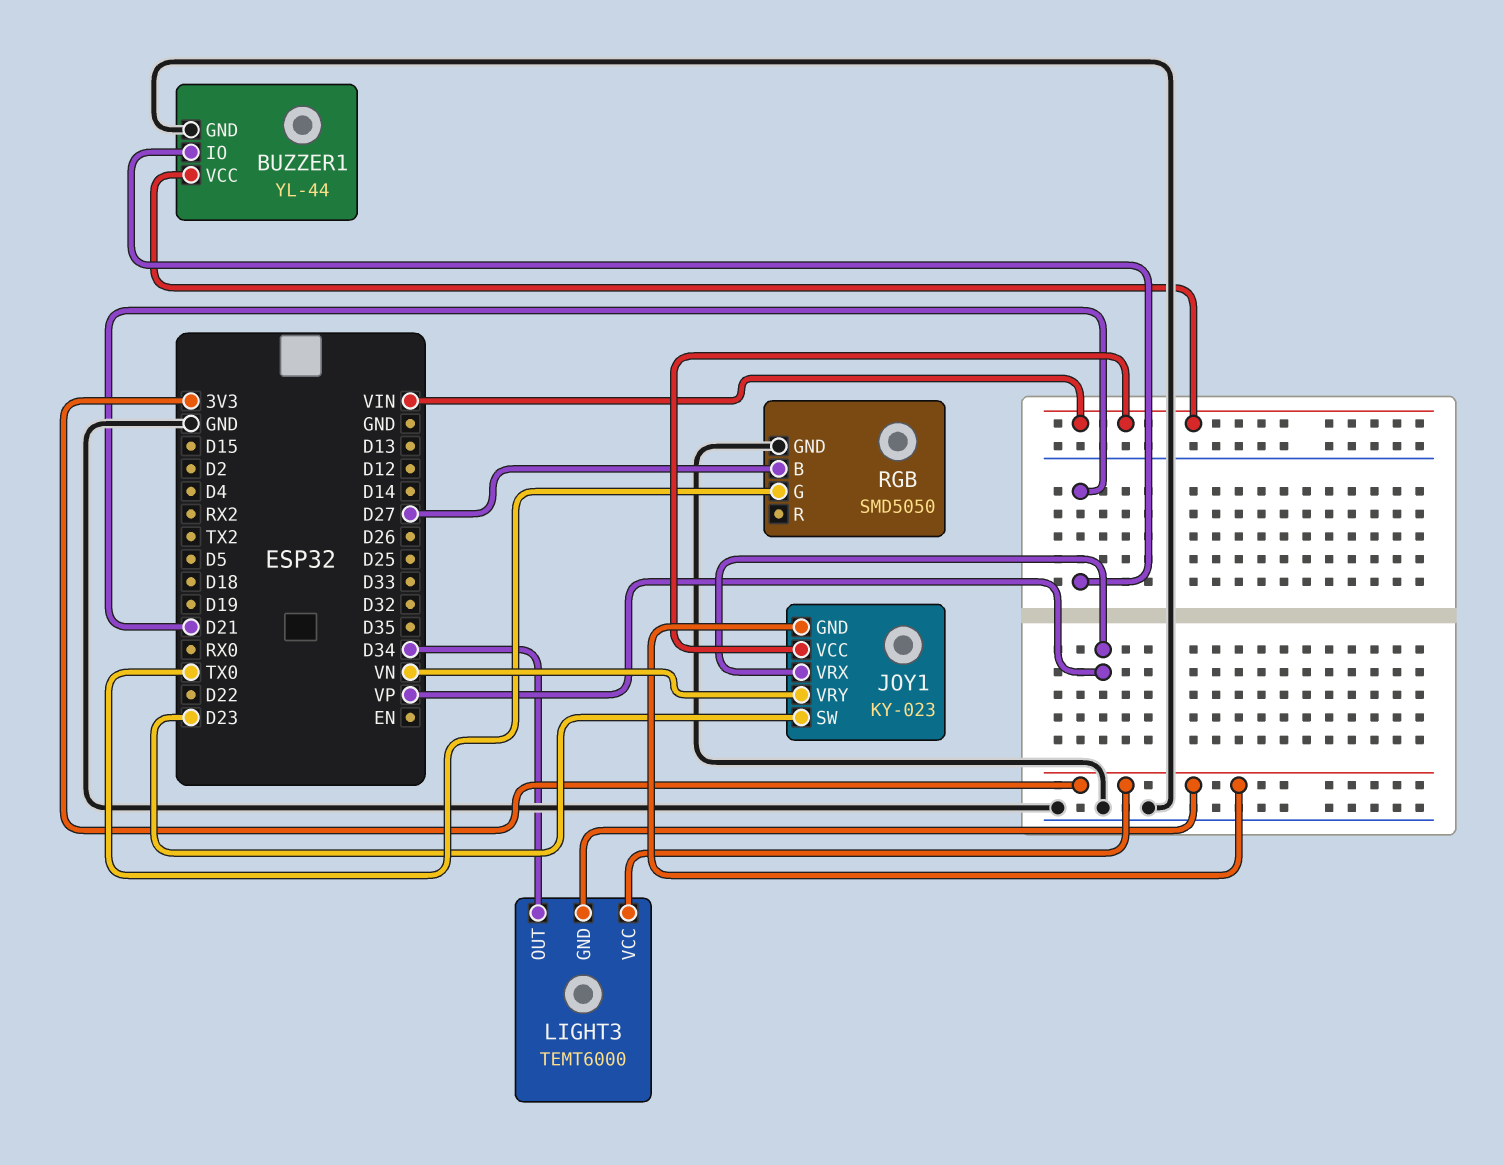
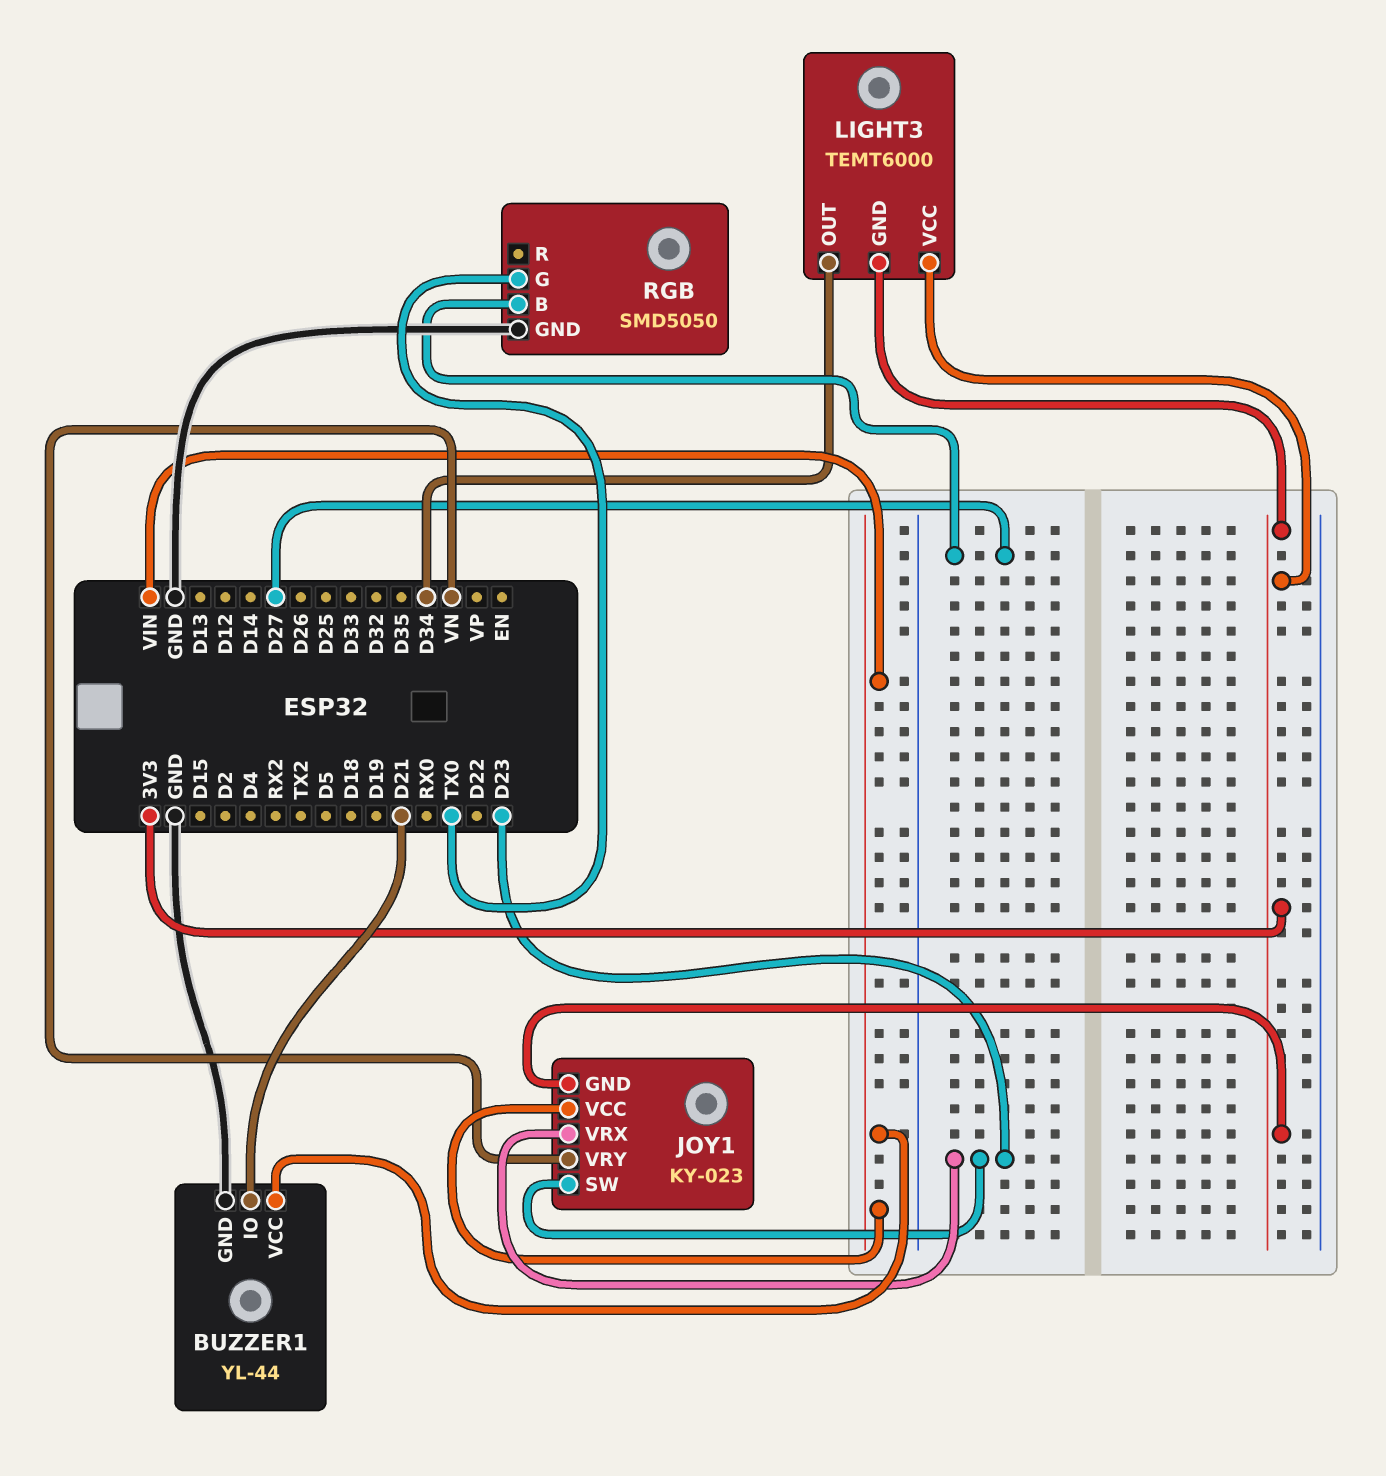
JOY1 pin VRX: VP -> D23

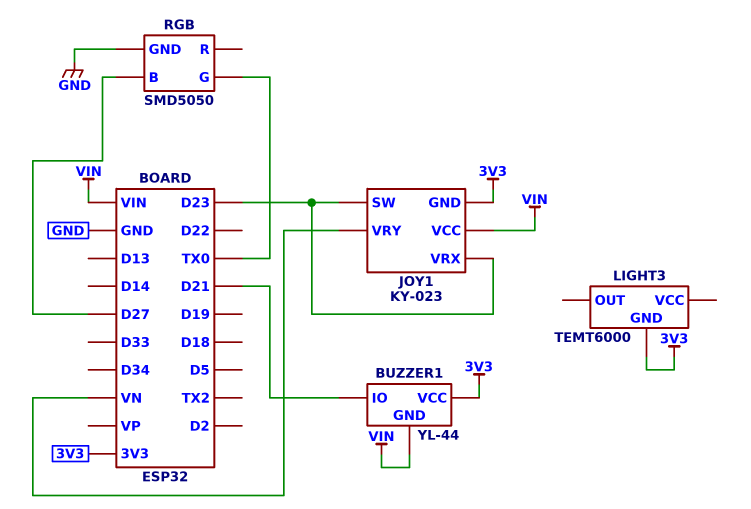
BUZZER1 pin GND: GND -> VIN
BUZZER1 pin VCC: VIN -> 3V3
LIGHT3 pin OUT: D34 -> none
LIGHT3 pin VCC: 3V3 -> none

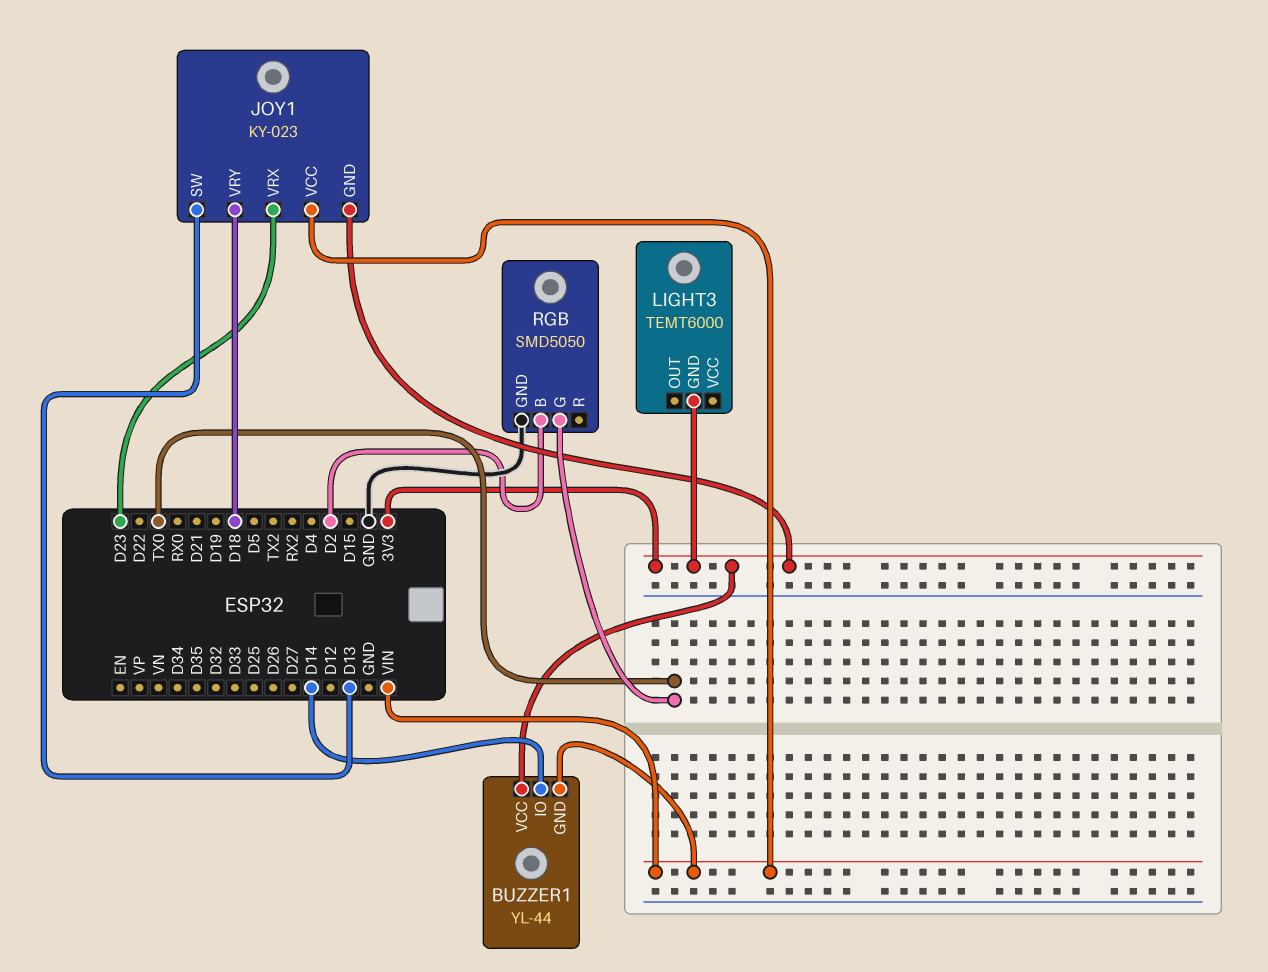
BUZZER1 pin IO: D21 -> D14
JOY1 pin SW: D23 -> D13
JOY1 pin VRY: VN -> D18
RGB pin B: D27 -> D2

